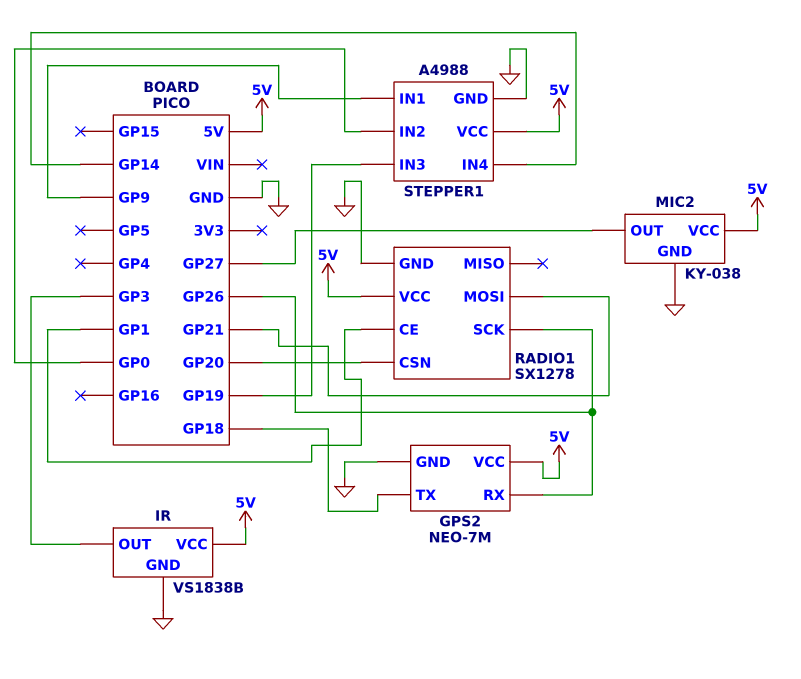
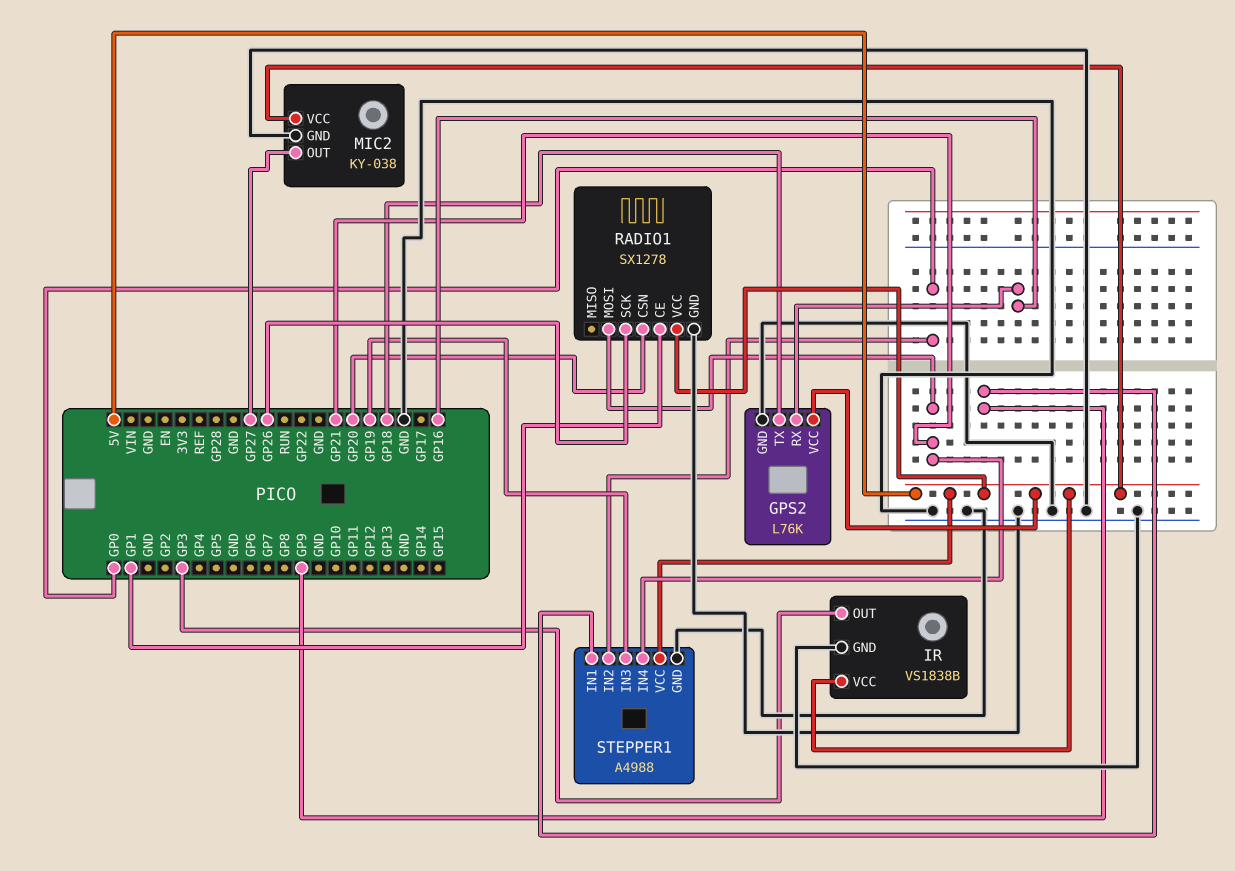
GPS2: NEO-7M -> L76K
GPS2 pin RX: GP26 -> GP16
STEPPER1 pin IN4: GP14 -> GP21

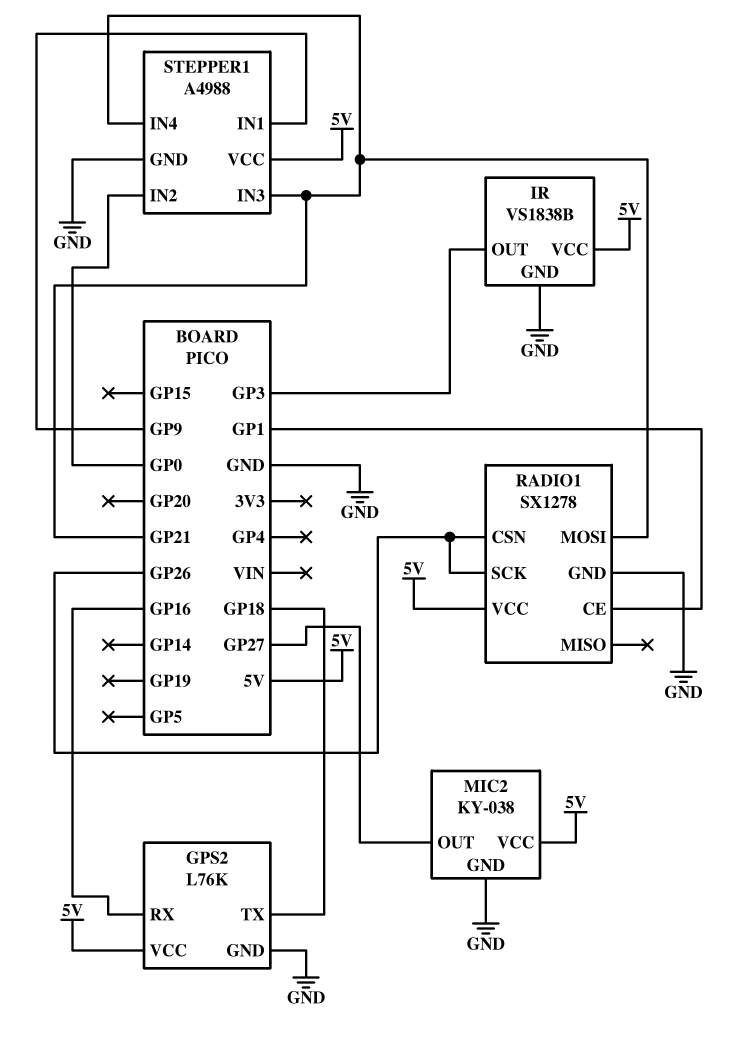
RADIO1 pin CSN: GP20 -> GP26
STEPPER1 pin IN3: GP19 -> GP21

